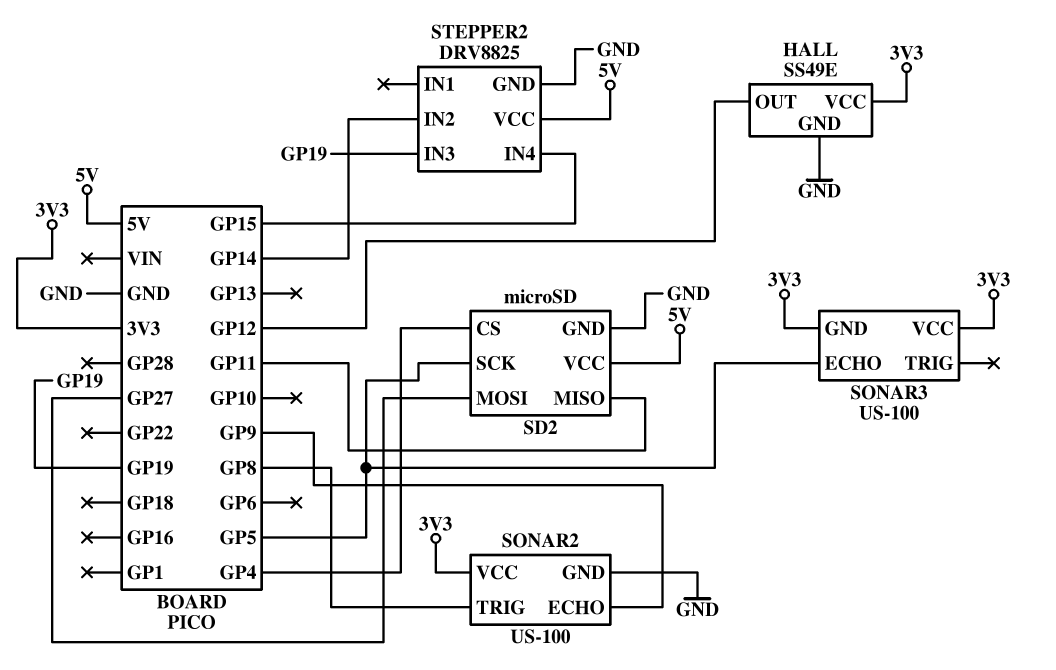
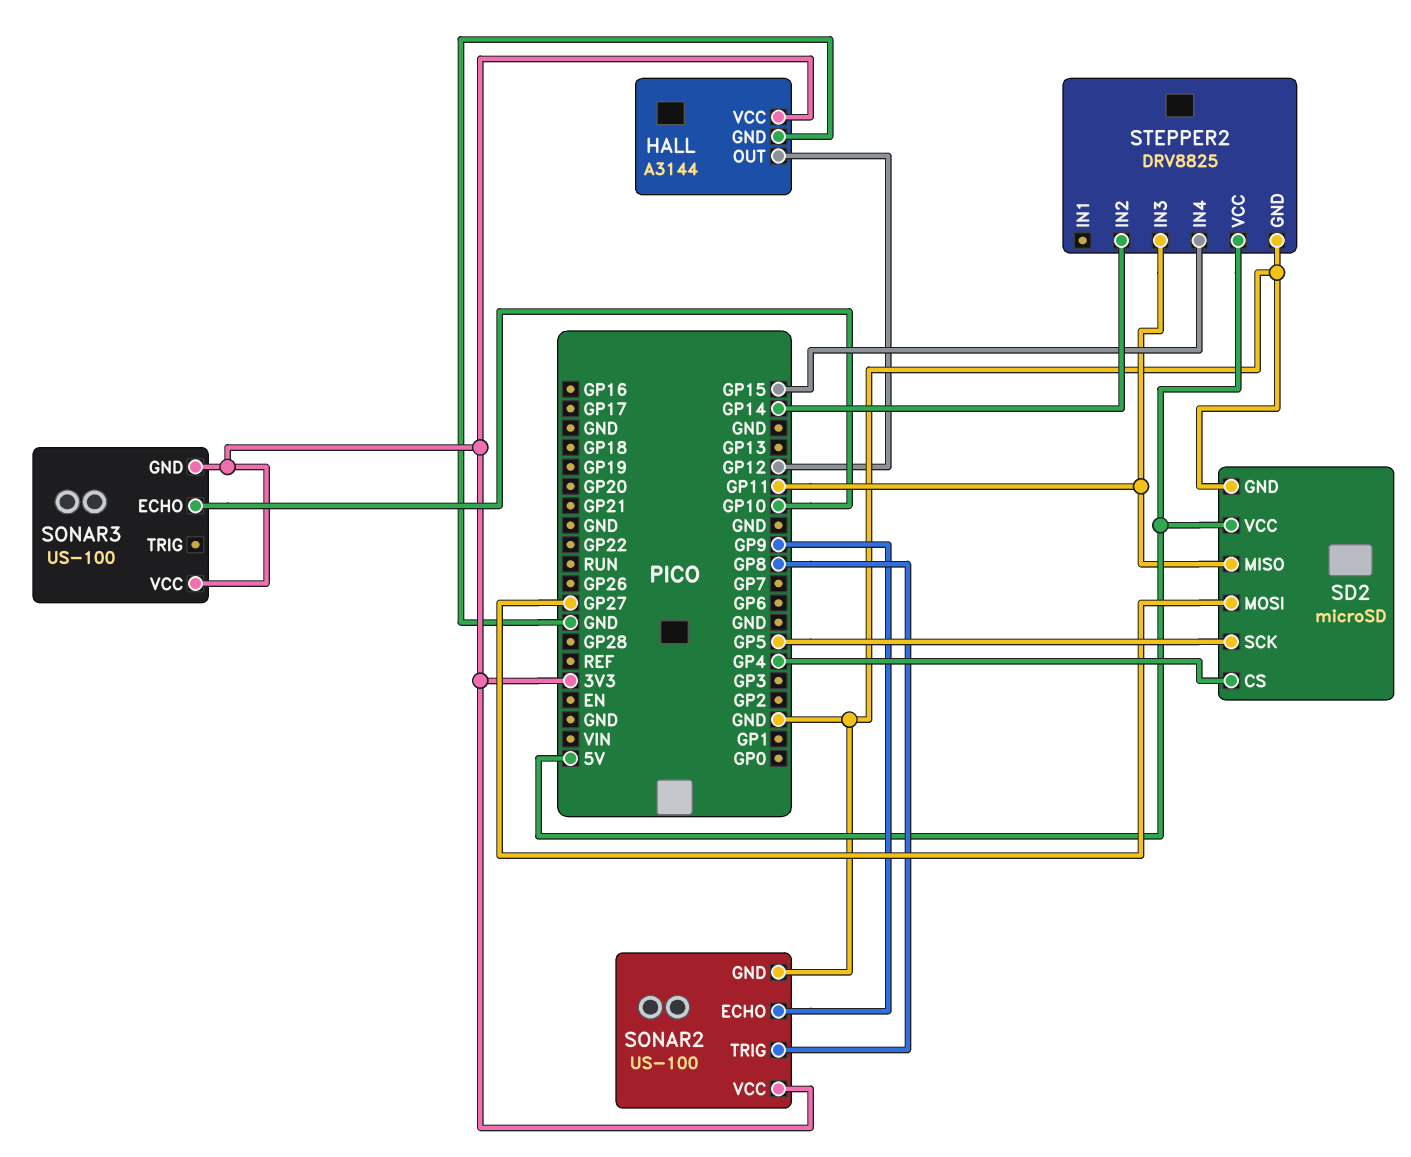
HALL: SS49E -> A3144
SONAR3 pin ECHO: GP5 -> GP10
STEPPER2 pin IN3: GP19 -> GP11

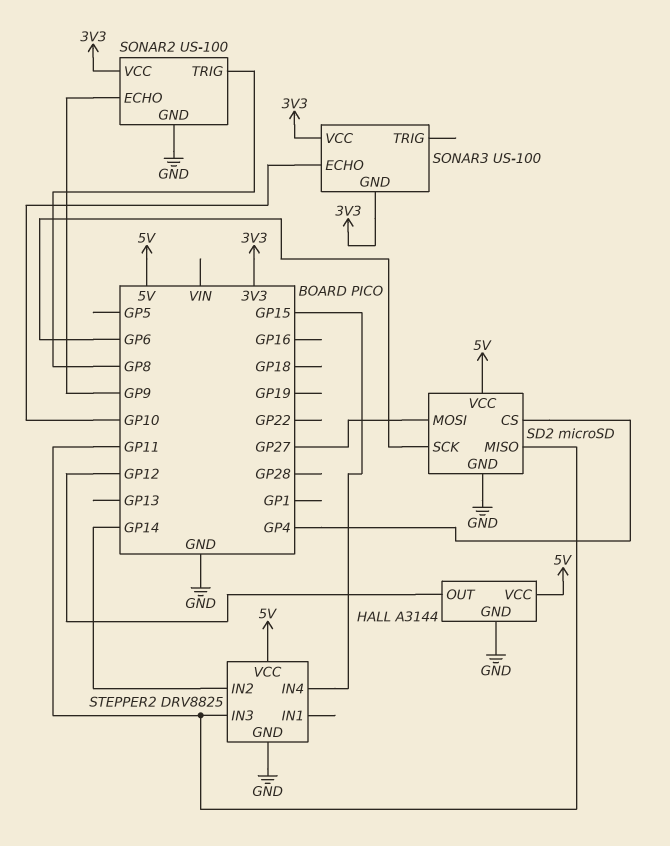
HALL pin VCC: 3V3 -> 5V
SD2 pin SCK: GP5 -> GP6

